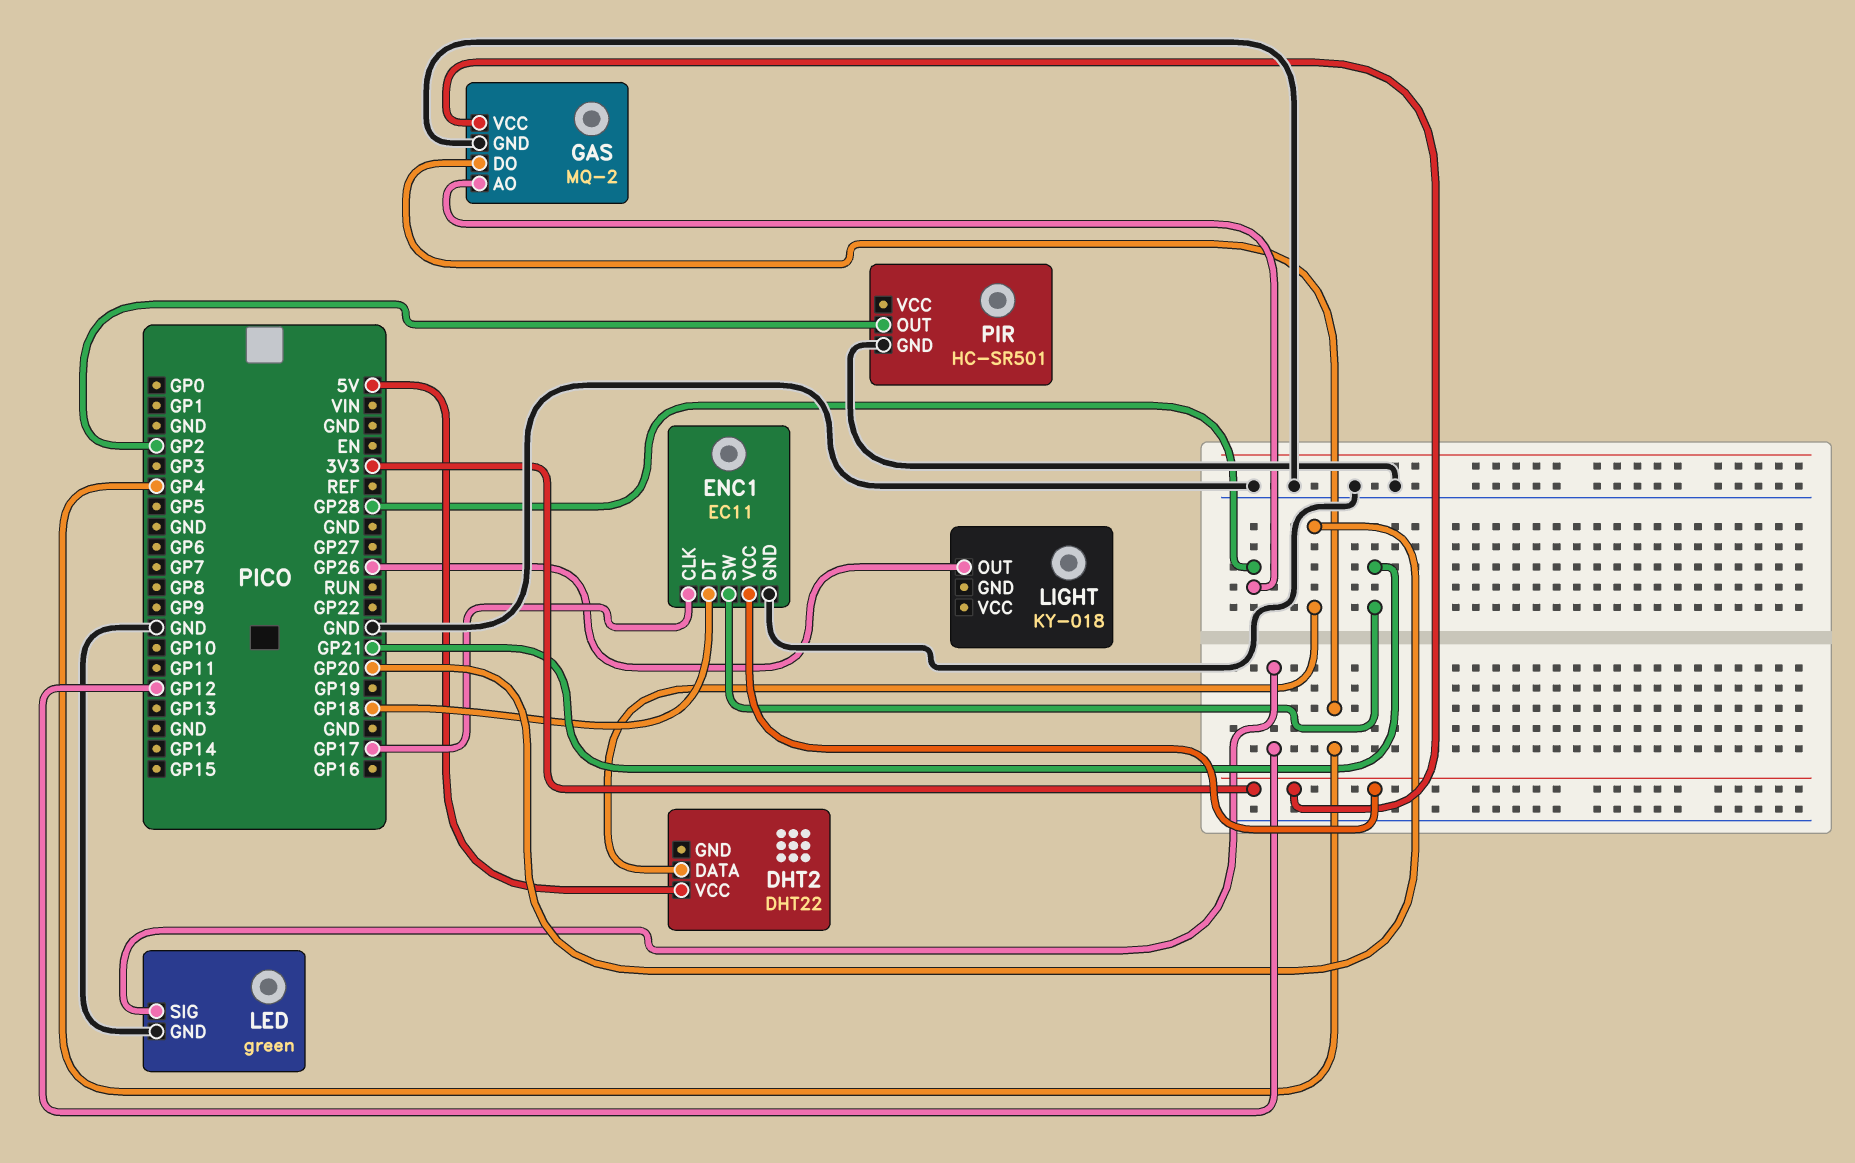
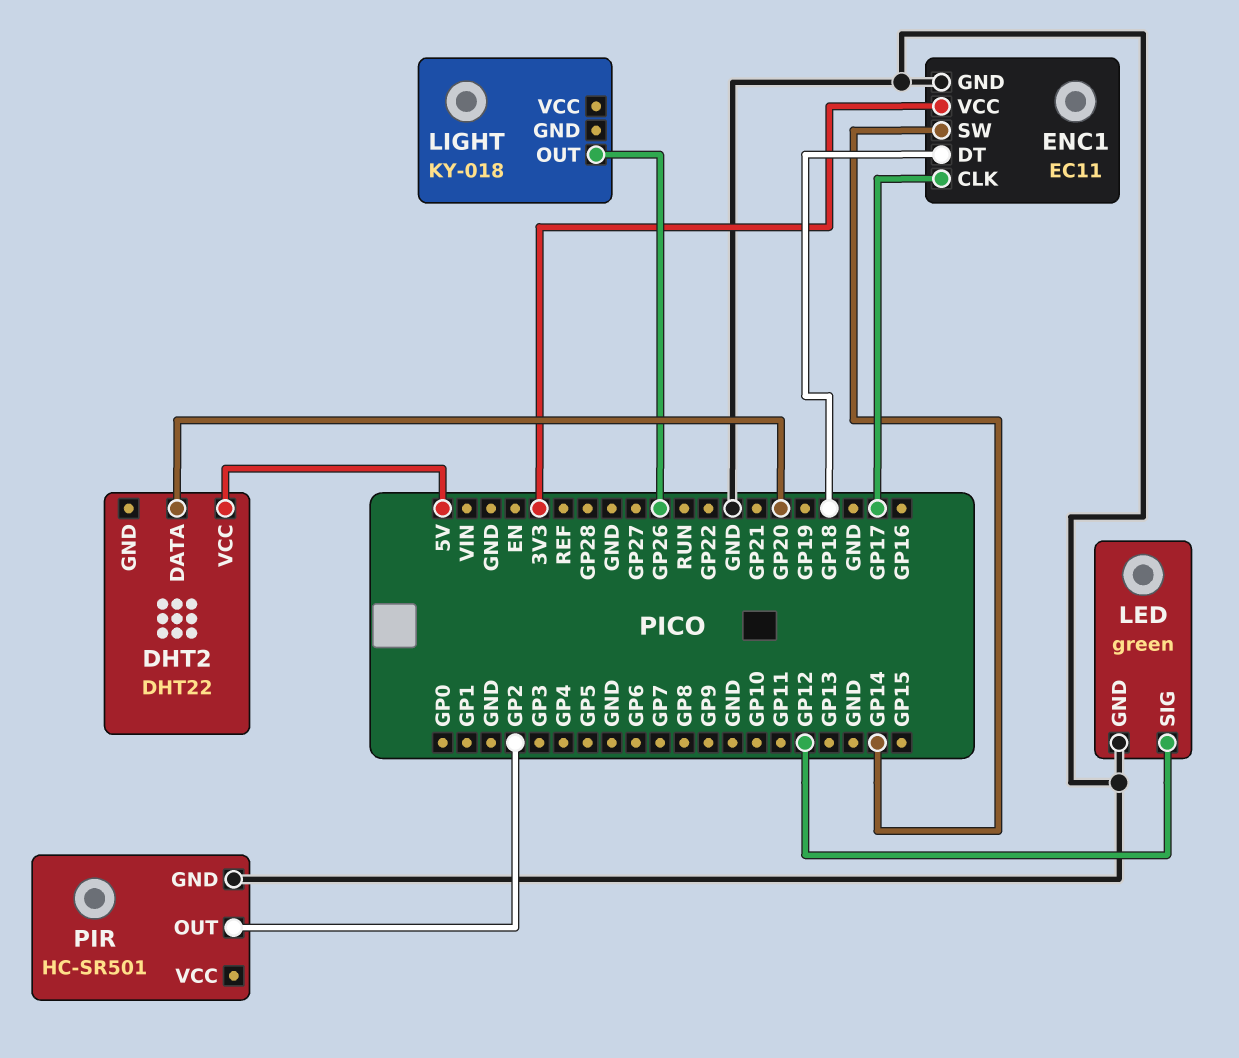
ENC1 pin SW: GP21 -> GP14
GAS: MQ-2 -> none
GAS pin AO: GP28 -> none
GAS pin DO: GP4 -> none
GAS pin GND: GND -> none
GAS pin VCC: 3V3 -> none

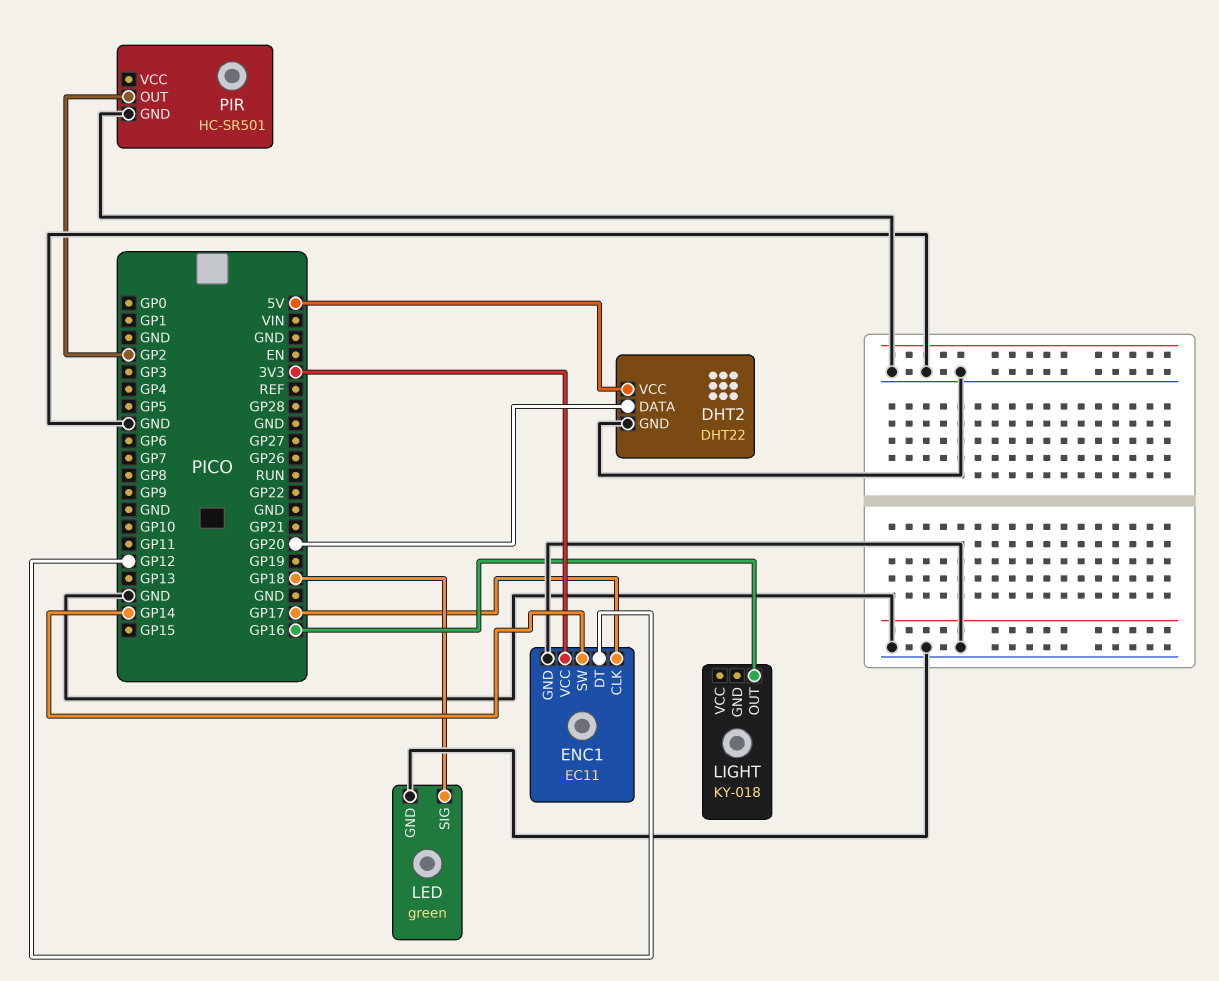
DHT2 pin GND: none -> GND
ENC1 pin DT: GP18 -> GP12
LED pin SIG: GP12 -> GP18
LIGHT pin OUT: GP26 -> GP16

